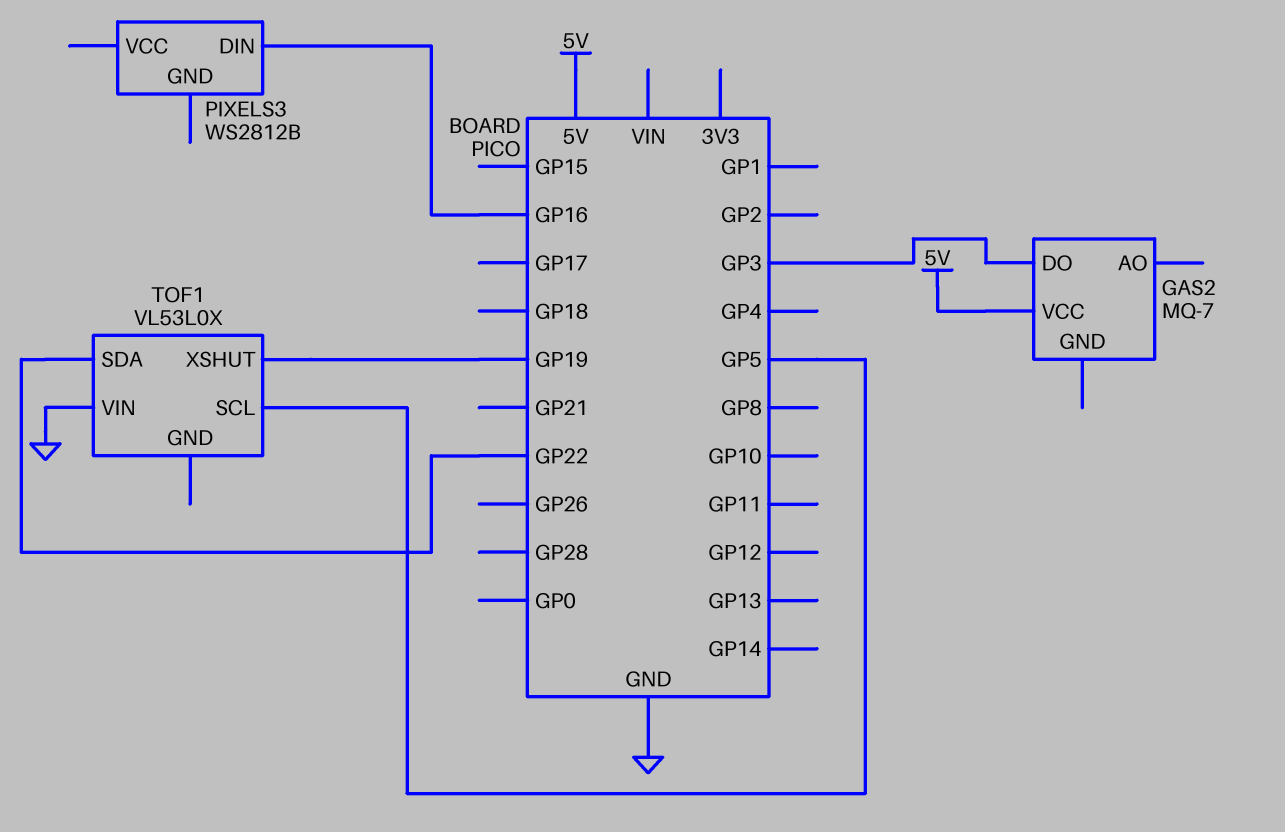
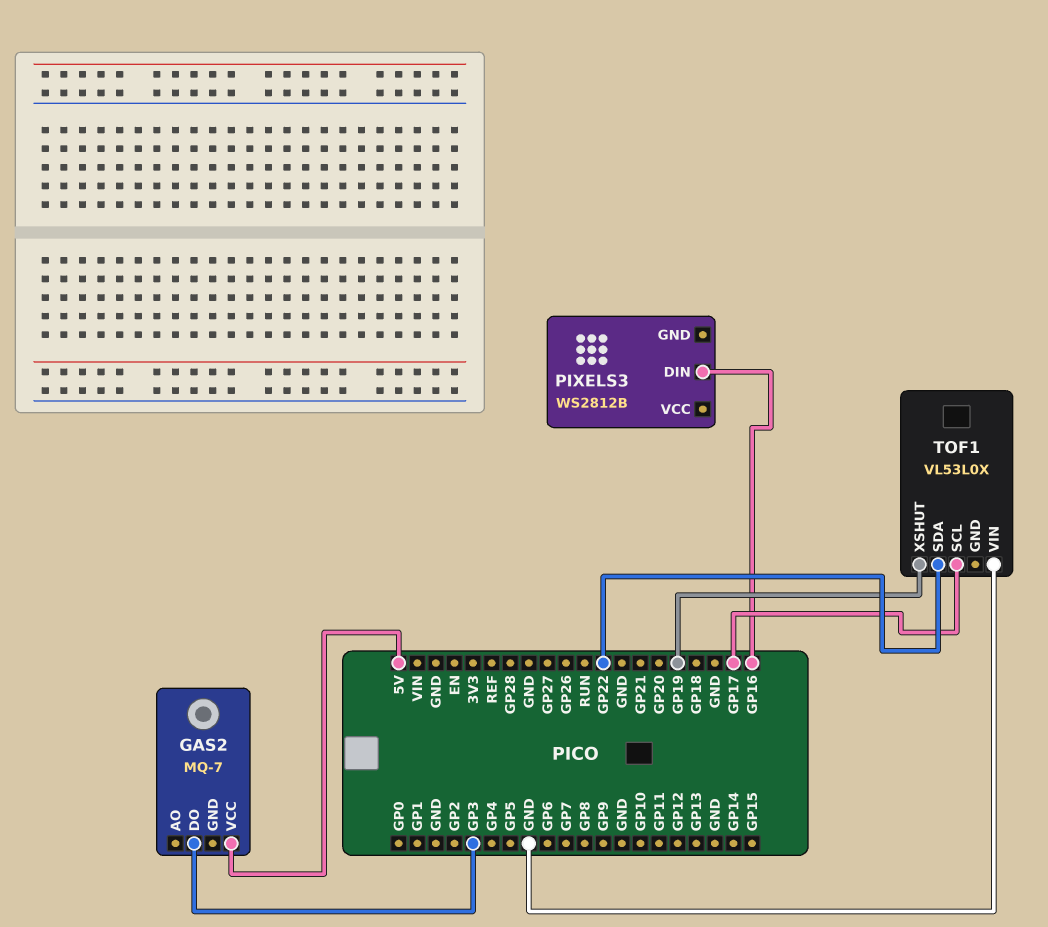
TOF1 pin SCL: GP5 -> GP17

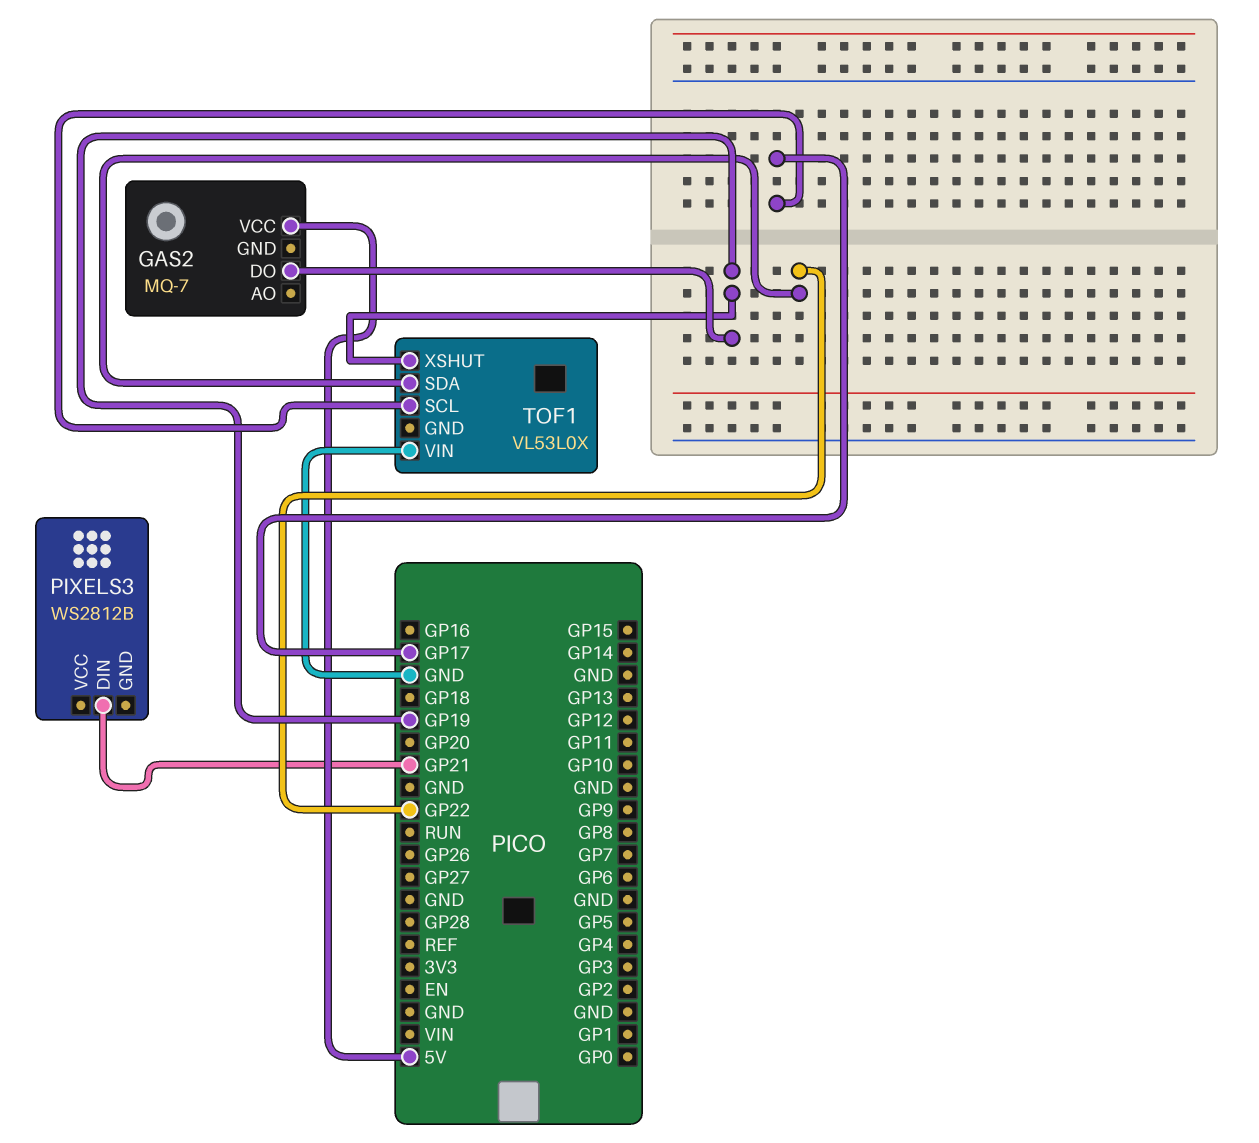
GAS2 pin DO: GP3 -> GP19
PIXELS3 pin DIN: GP16 -> GP21

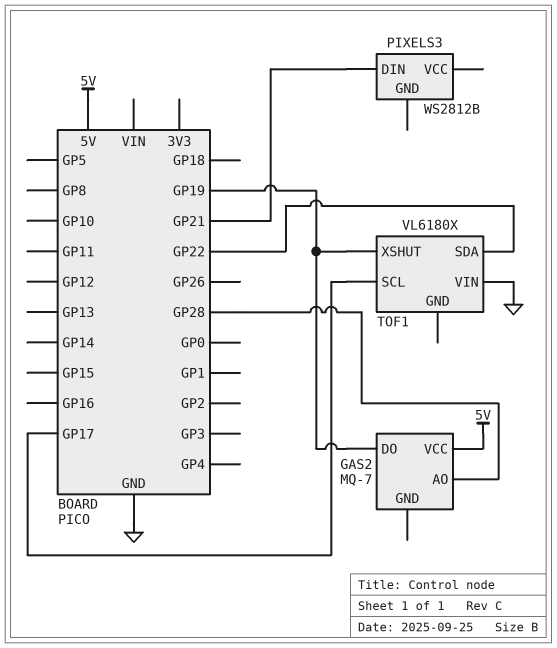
GAS2 pin AO: none -> GP28
TOF1: VL53L0X -> VL6180X

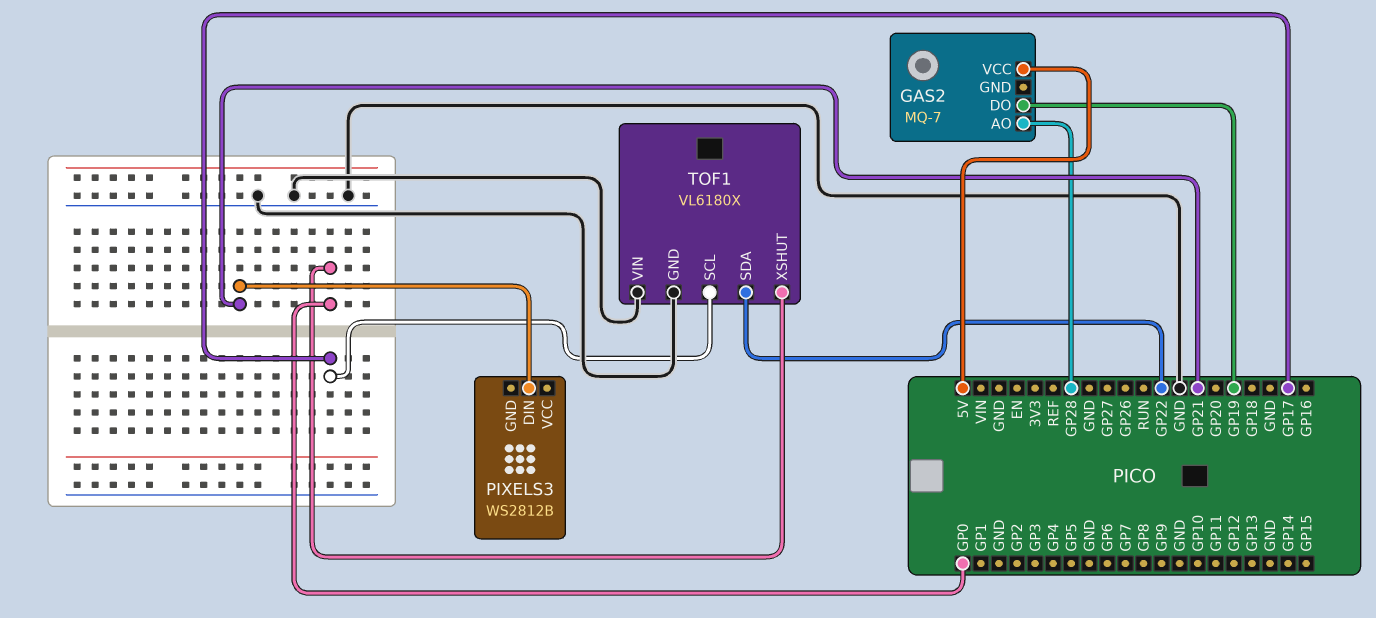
TOF1 pin GND: none -> GND
TOF1 pin XSHUT: GP19 -> GP0

